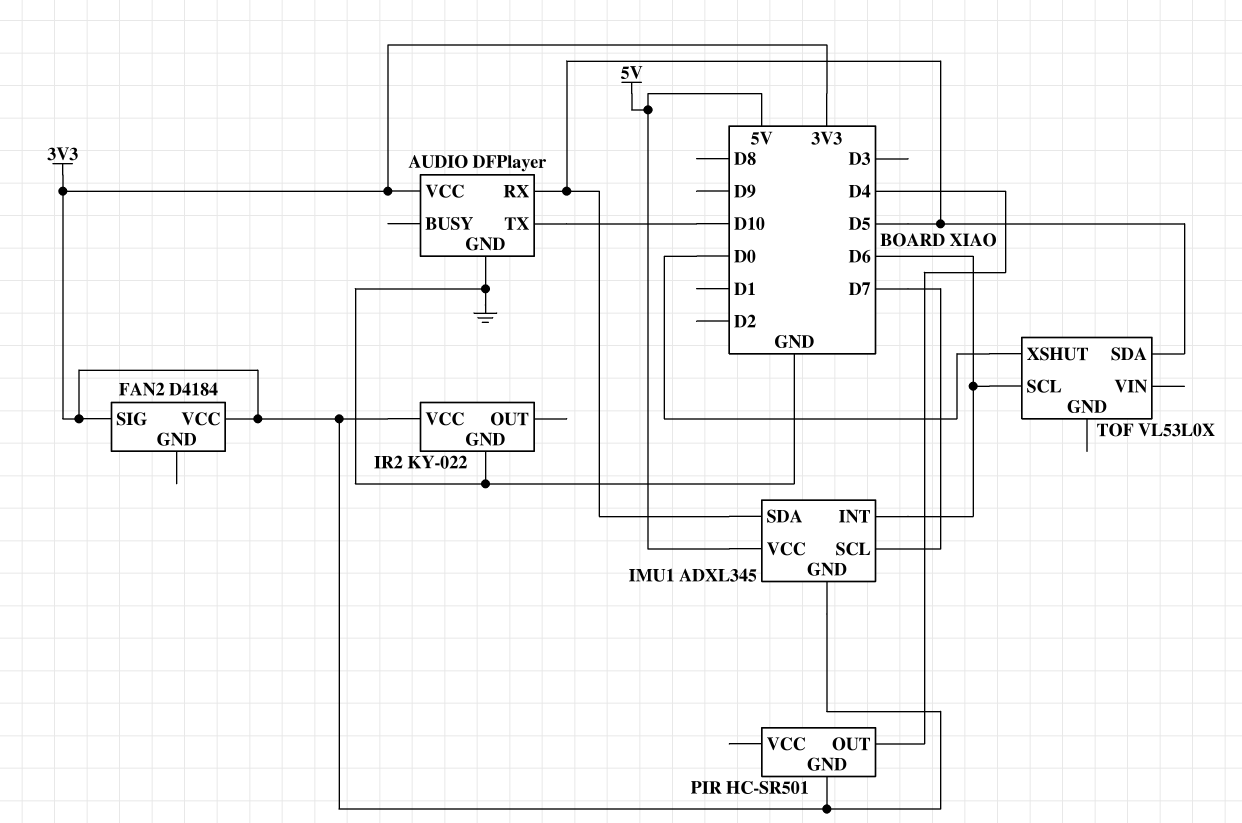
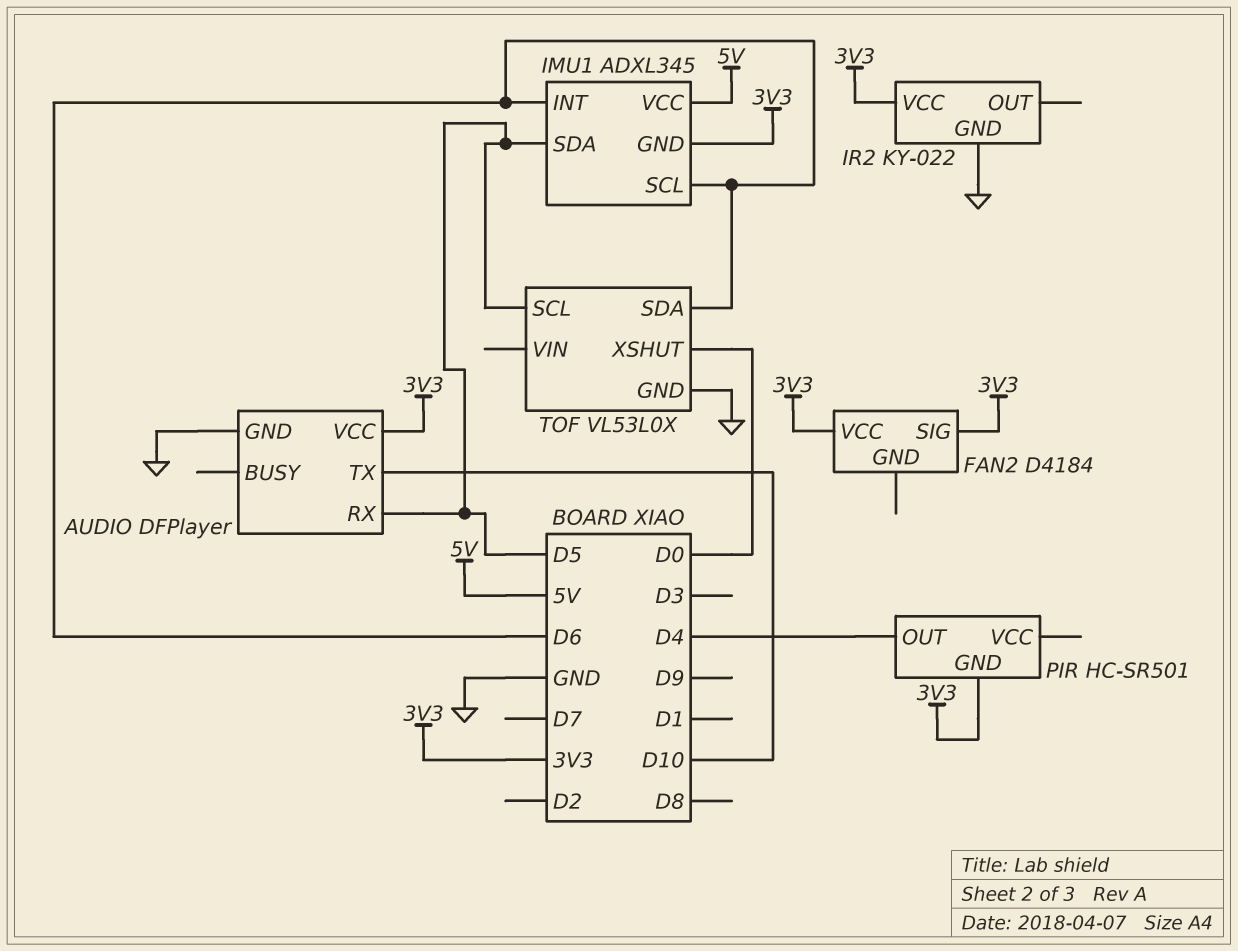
IMU1 pin SCL: D7 -> D6
TOF pin GND: none -> GND
TOF pin SCL: D6 -> D5
TOF pin SDA: D5 -> D6

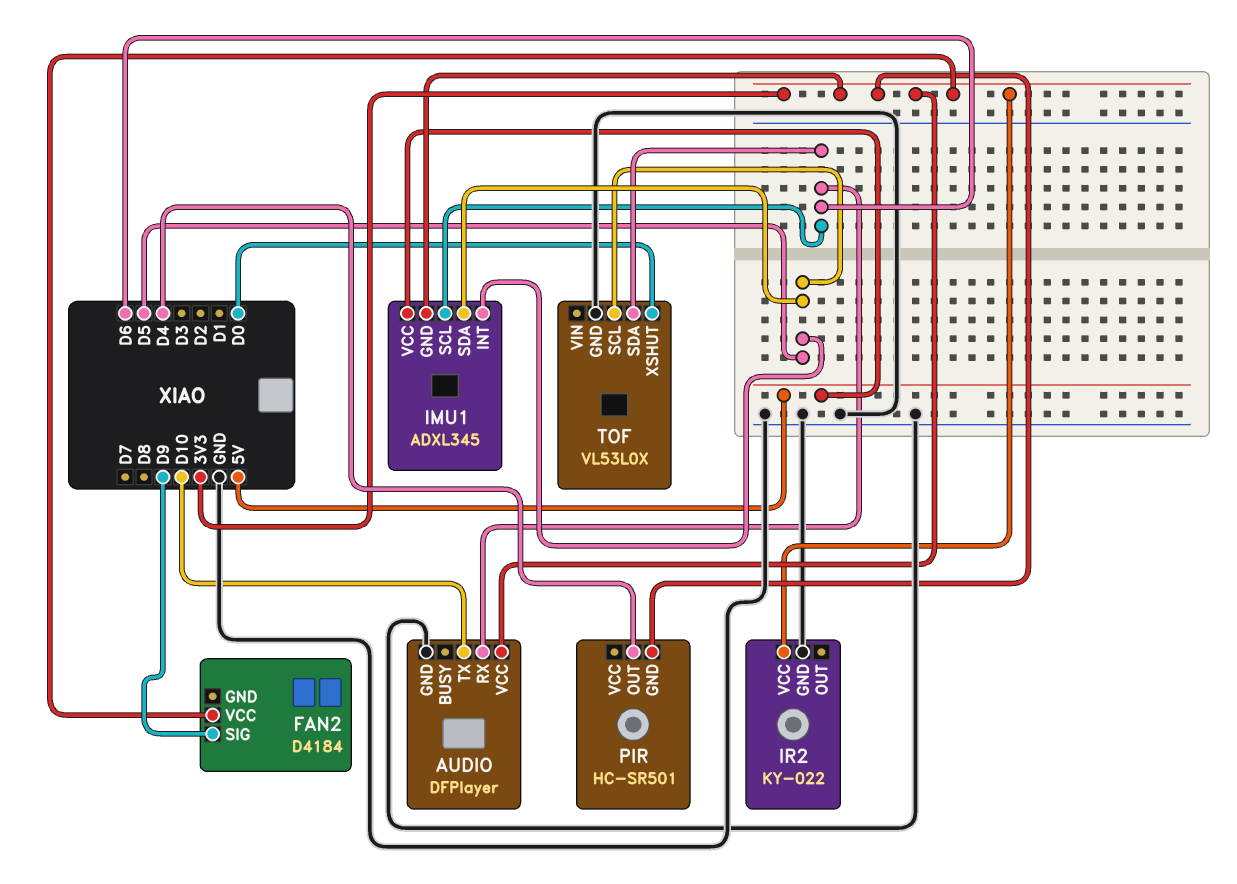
AUDIO pin RX: D5 -> D6
FAN2 pin SIG: 3V3 -> D9
IMU1 pin INT: D6 -> D5

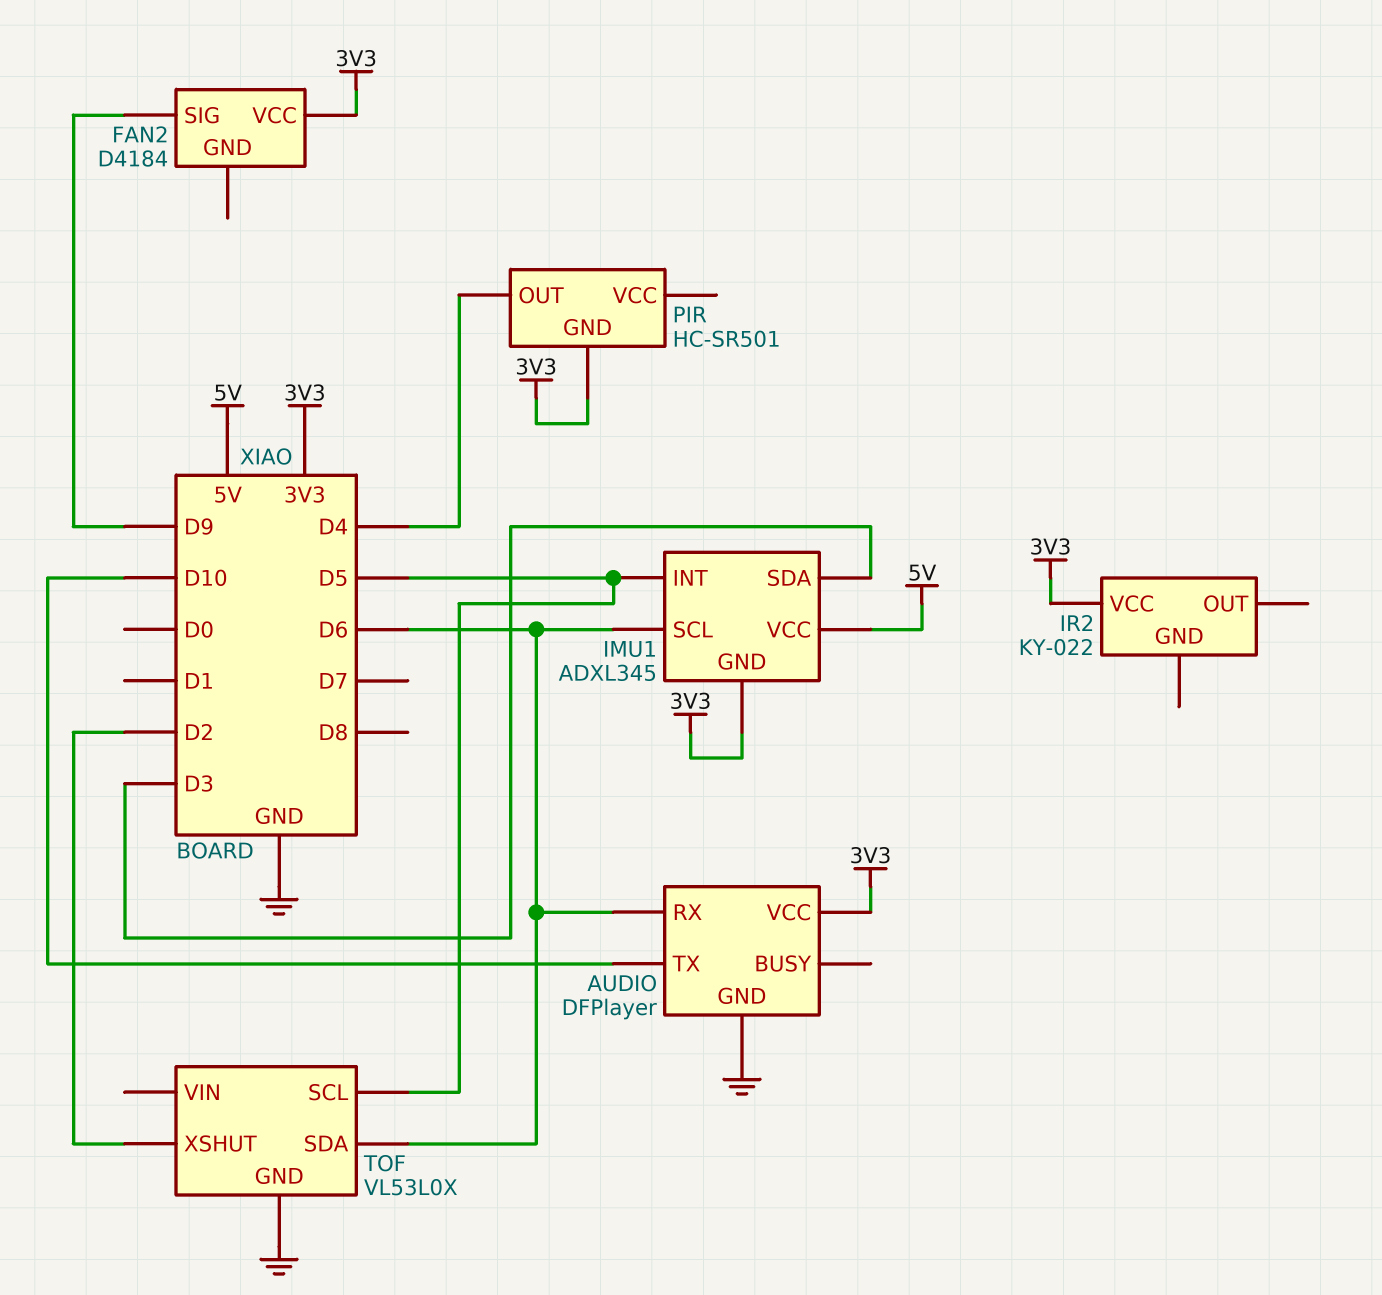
IMU1 pin SDA: D5 -> D3
IR2 pin GND: GND -> none
TOF pin XSHUT: D0 -> D2

